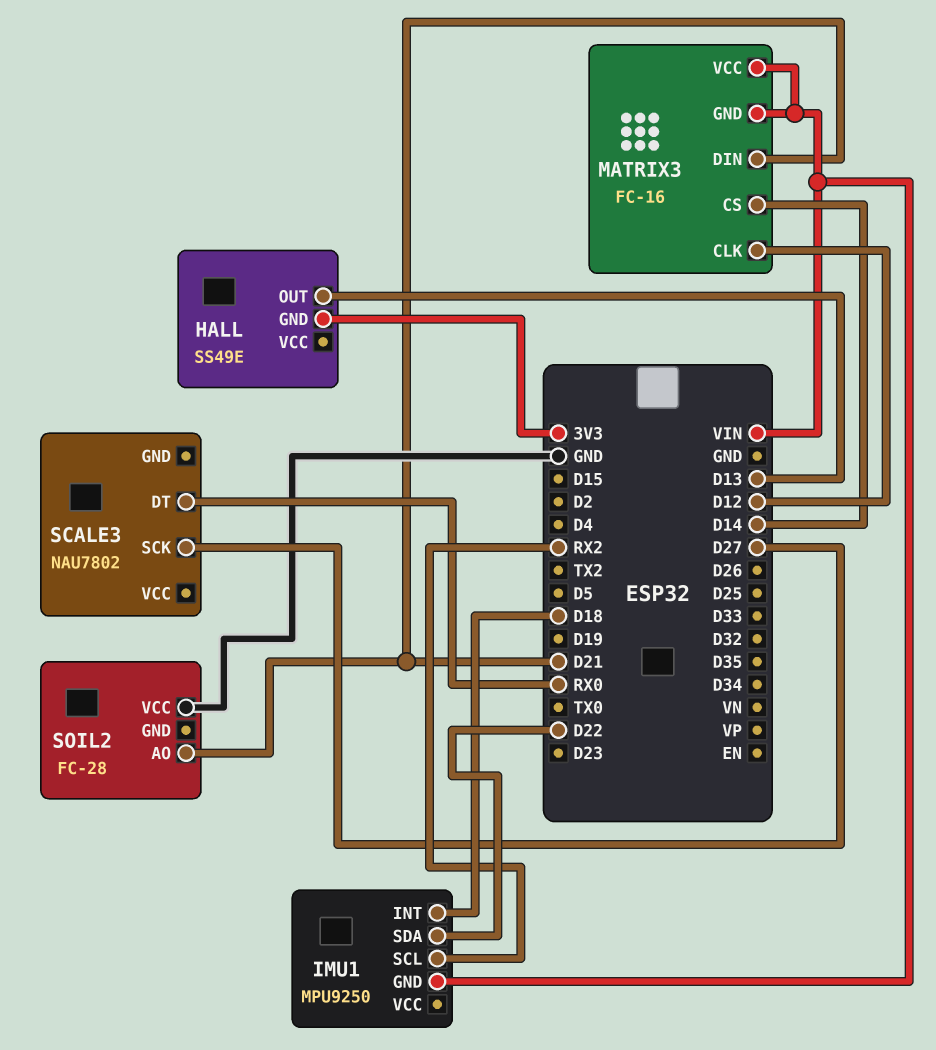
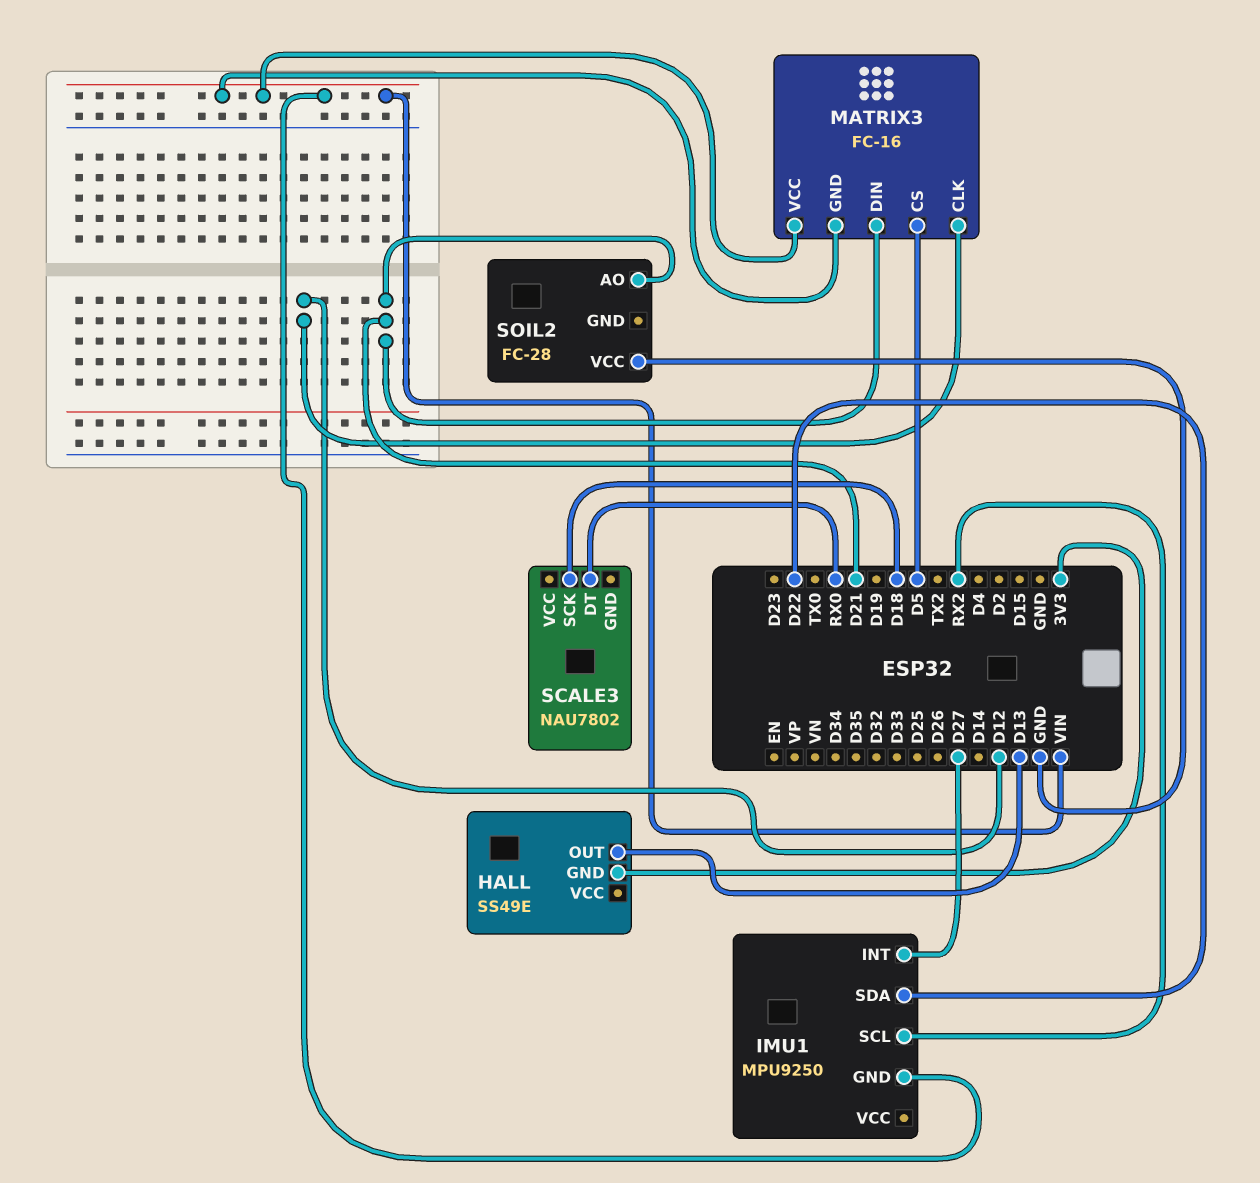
IMU1 pin INT: D18 -> D27
MATRIX3 pin CS: D14 -> D5
SCALE3 pin SCK: D27 -> D18

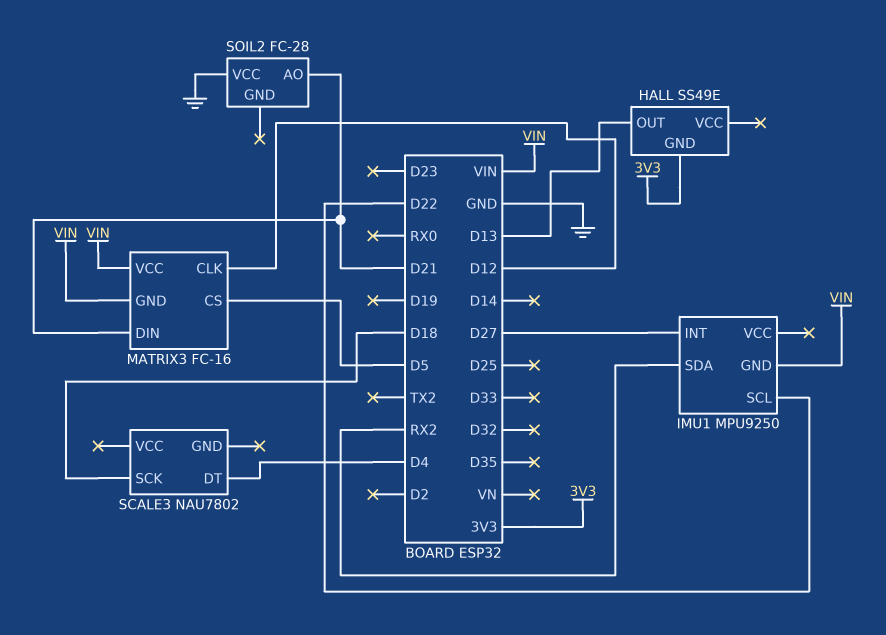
IMU1 pin SCL: RX2 -> D22
IMU1 pin SDA: D22 -> RX2
SCALE3 pin DT: RX0 -> D4

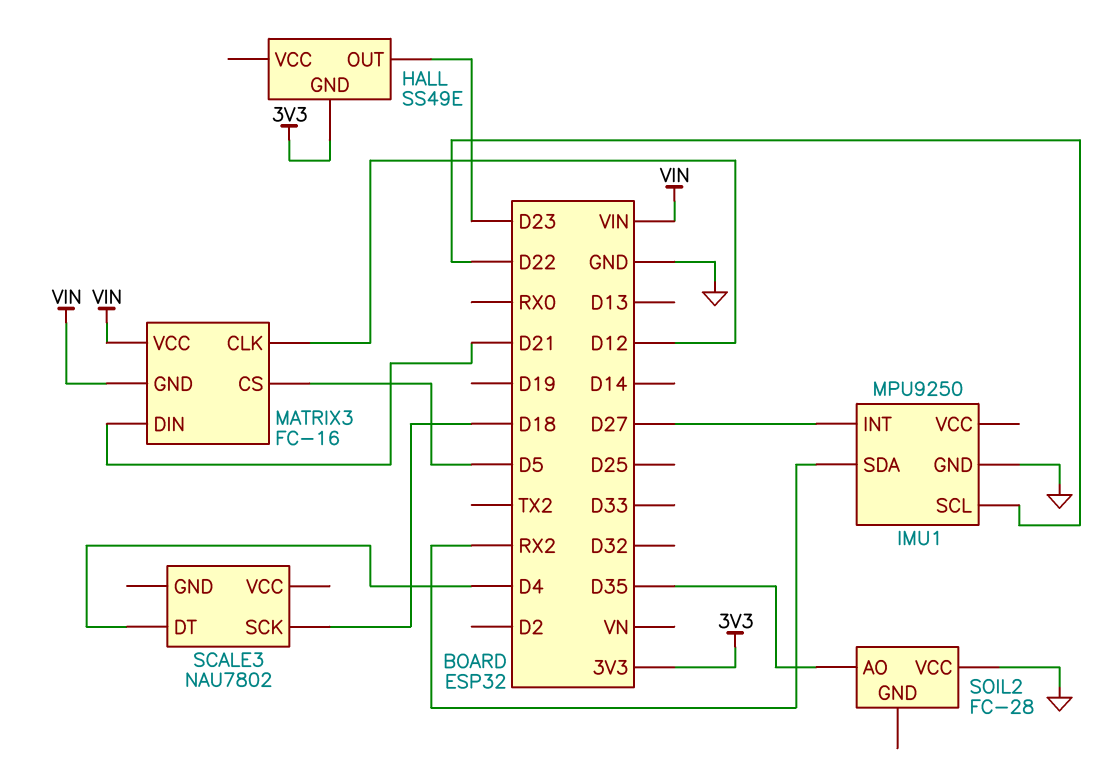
HALL pin OUT: D13 -> D23
IMU1 pin GND: VIN -> GND
SOIL2 pin AO: D21 -> D35

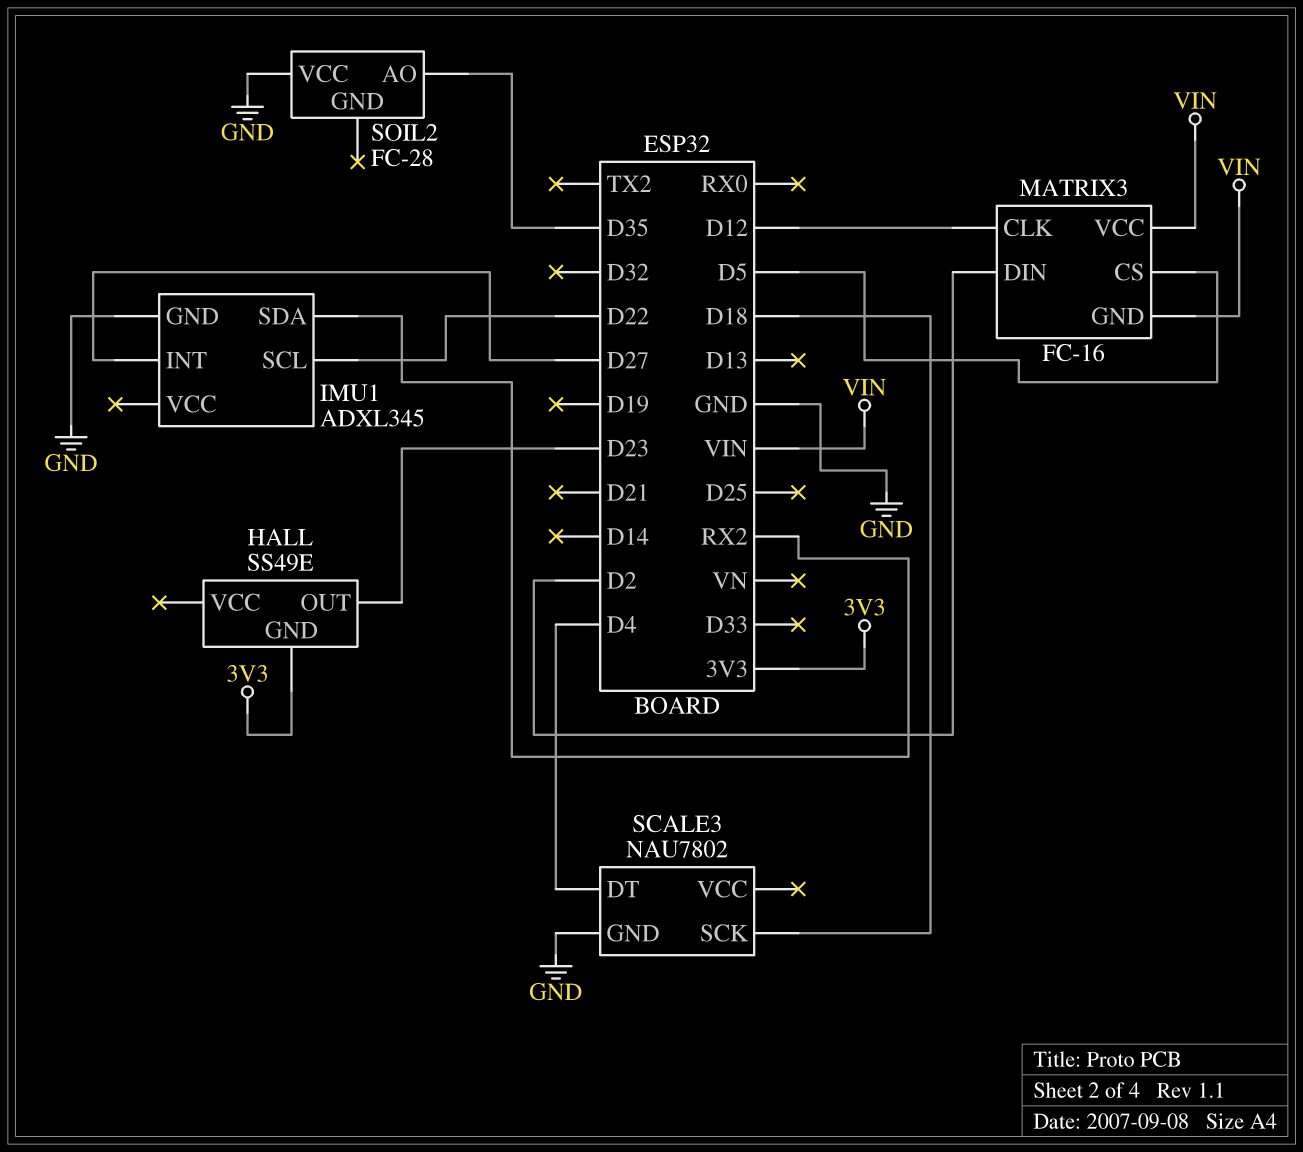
IMU1: MPU9250 -> ADXL345
MATRIX3 pin DIN: D21 -> D2
SCALE3 pin GND: none -> GND

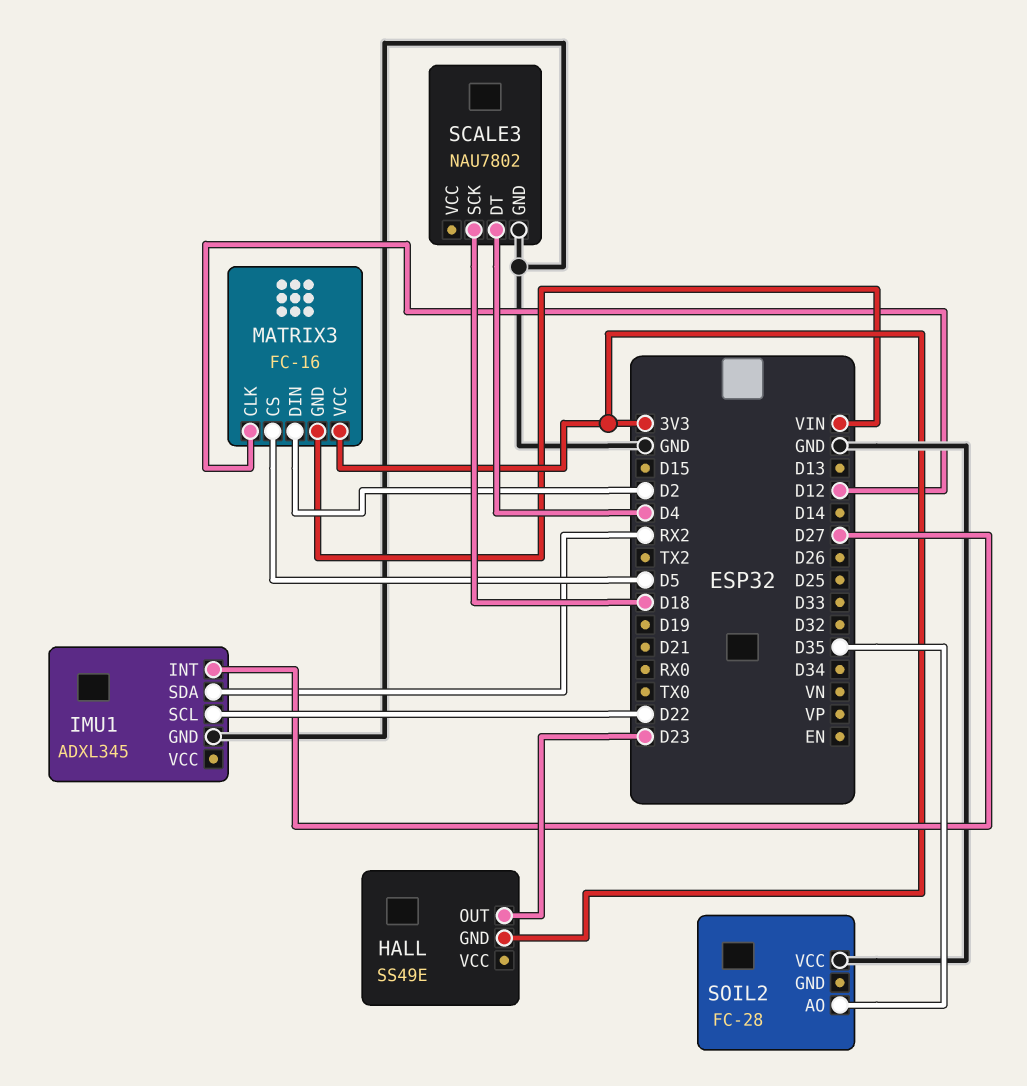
MATRIX3 pin VCC: VIN -> 3V3

